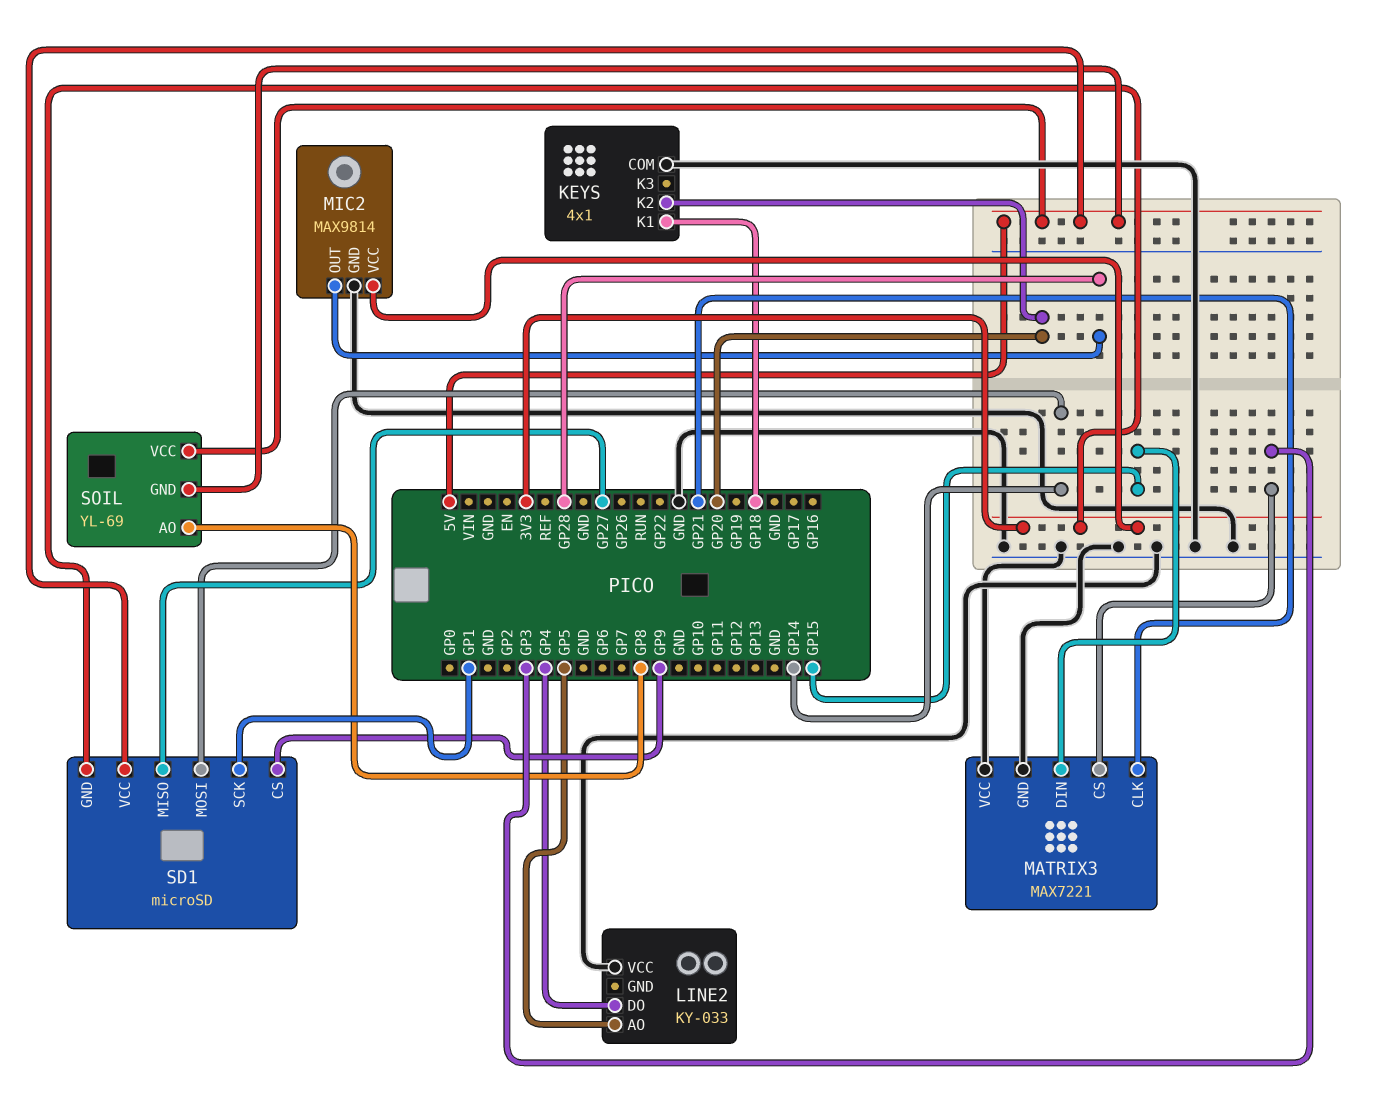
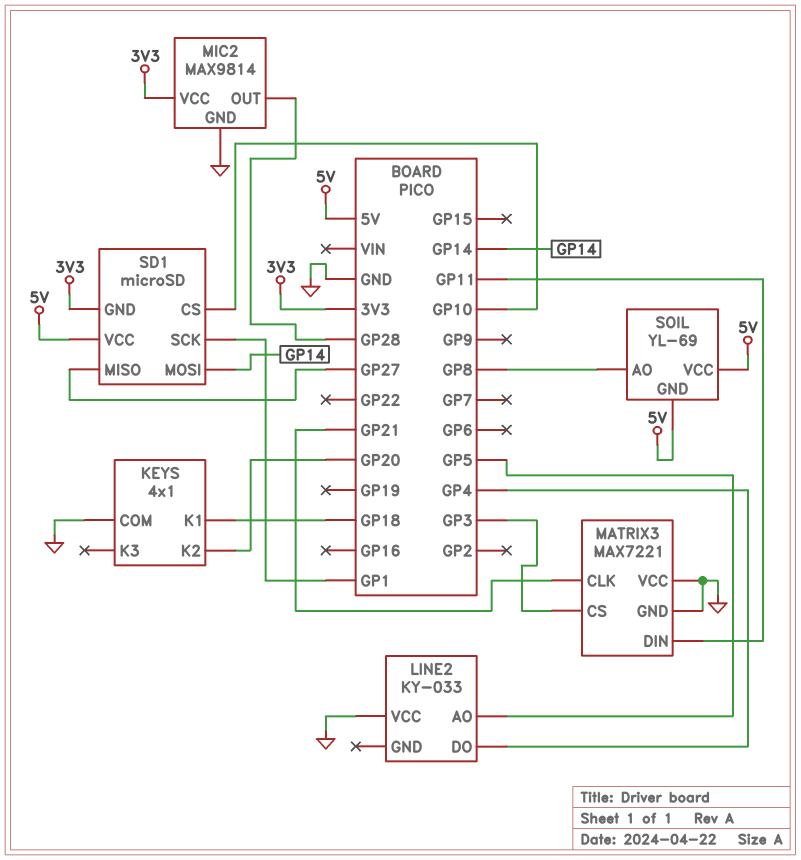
MATRIX3 pin DIN: GP15 -> GP11
SD1 pin CS: GP9 -> GP10

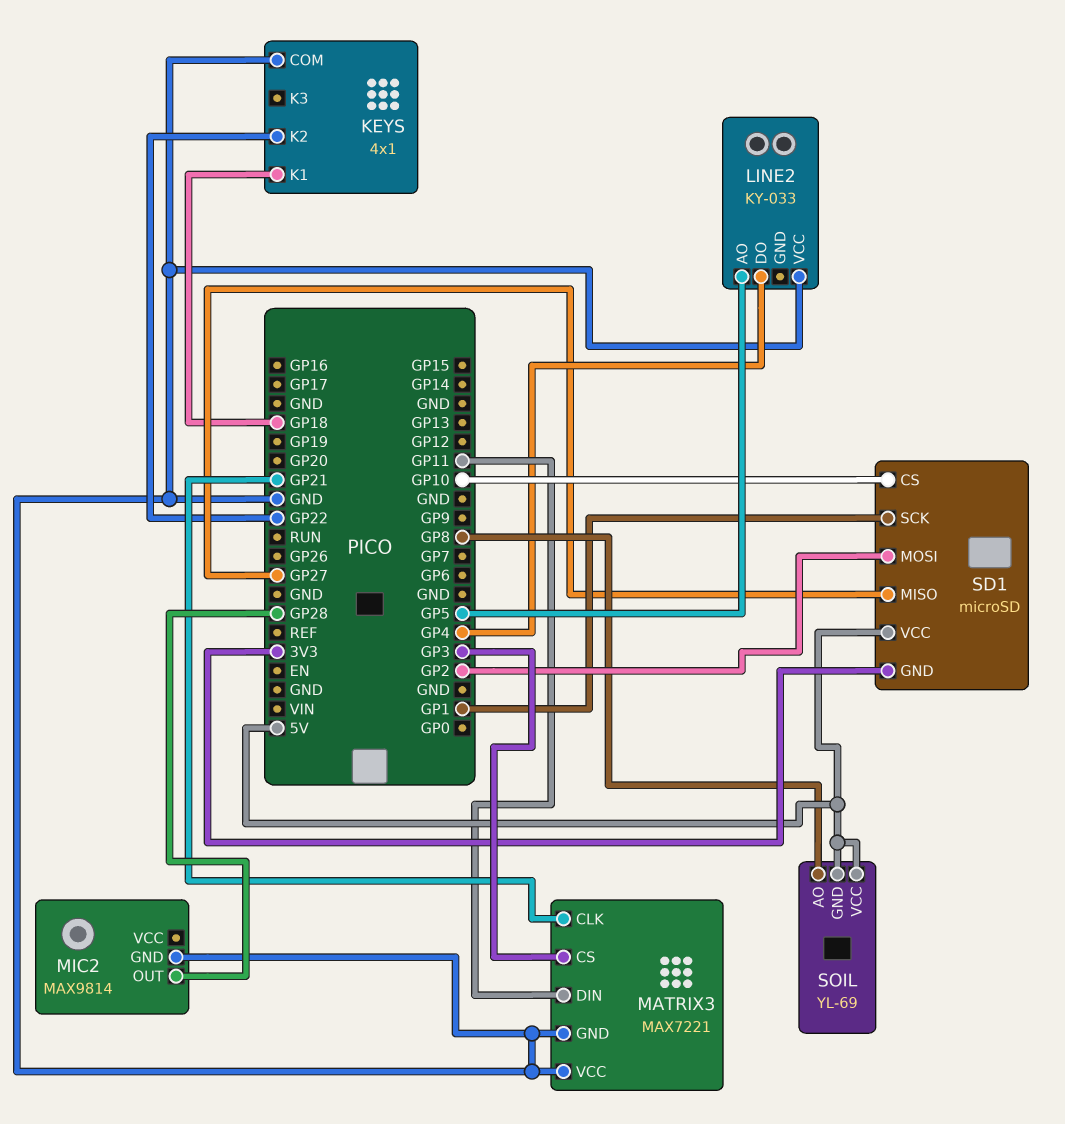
KEYS pin K2: GP20 -> GP22
MIC2 pin VCC: 3V3 -> none
SD1 pin MOSI: GP14 -> GP2

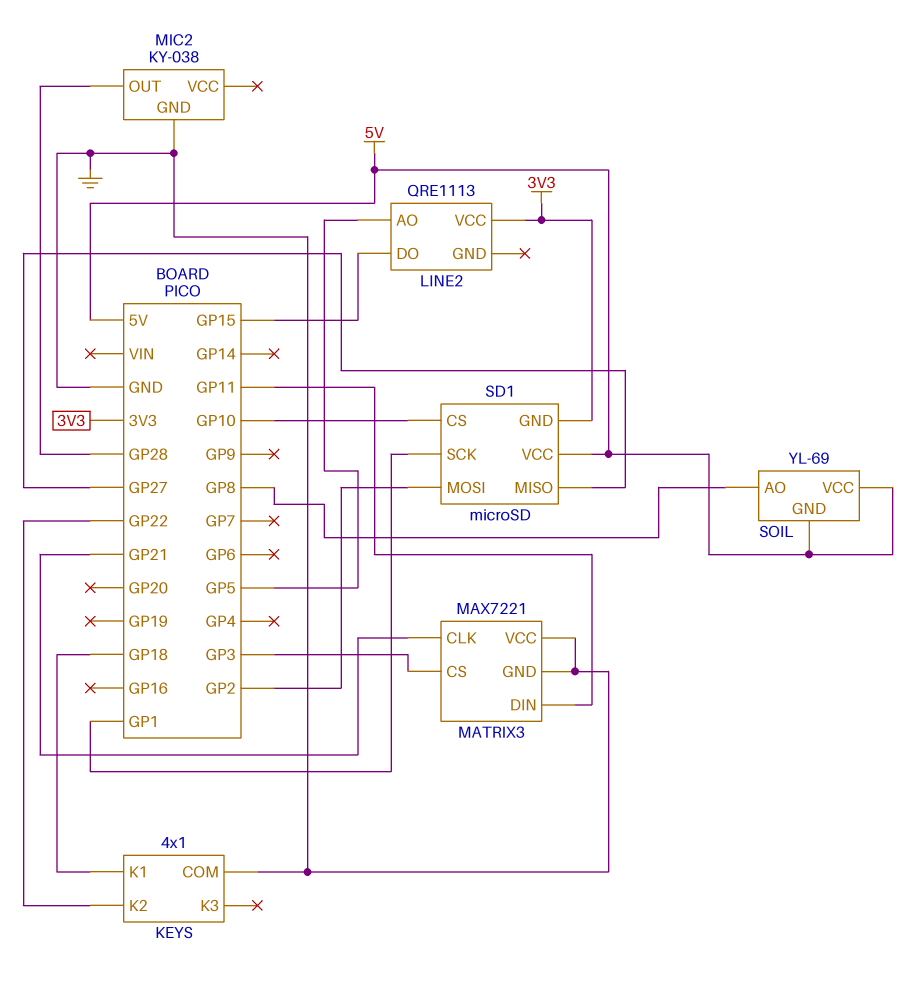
LINE2: KY-033 -> QRE1113
LINE2 pin DO: GP4 -> GP15
LINE2 pin VCC: GND -> 3V3
MIC2: MAX9814 -> KY-038

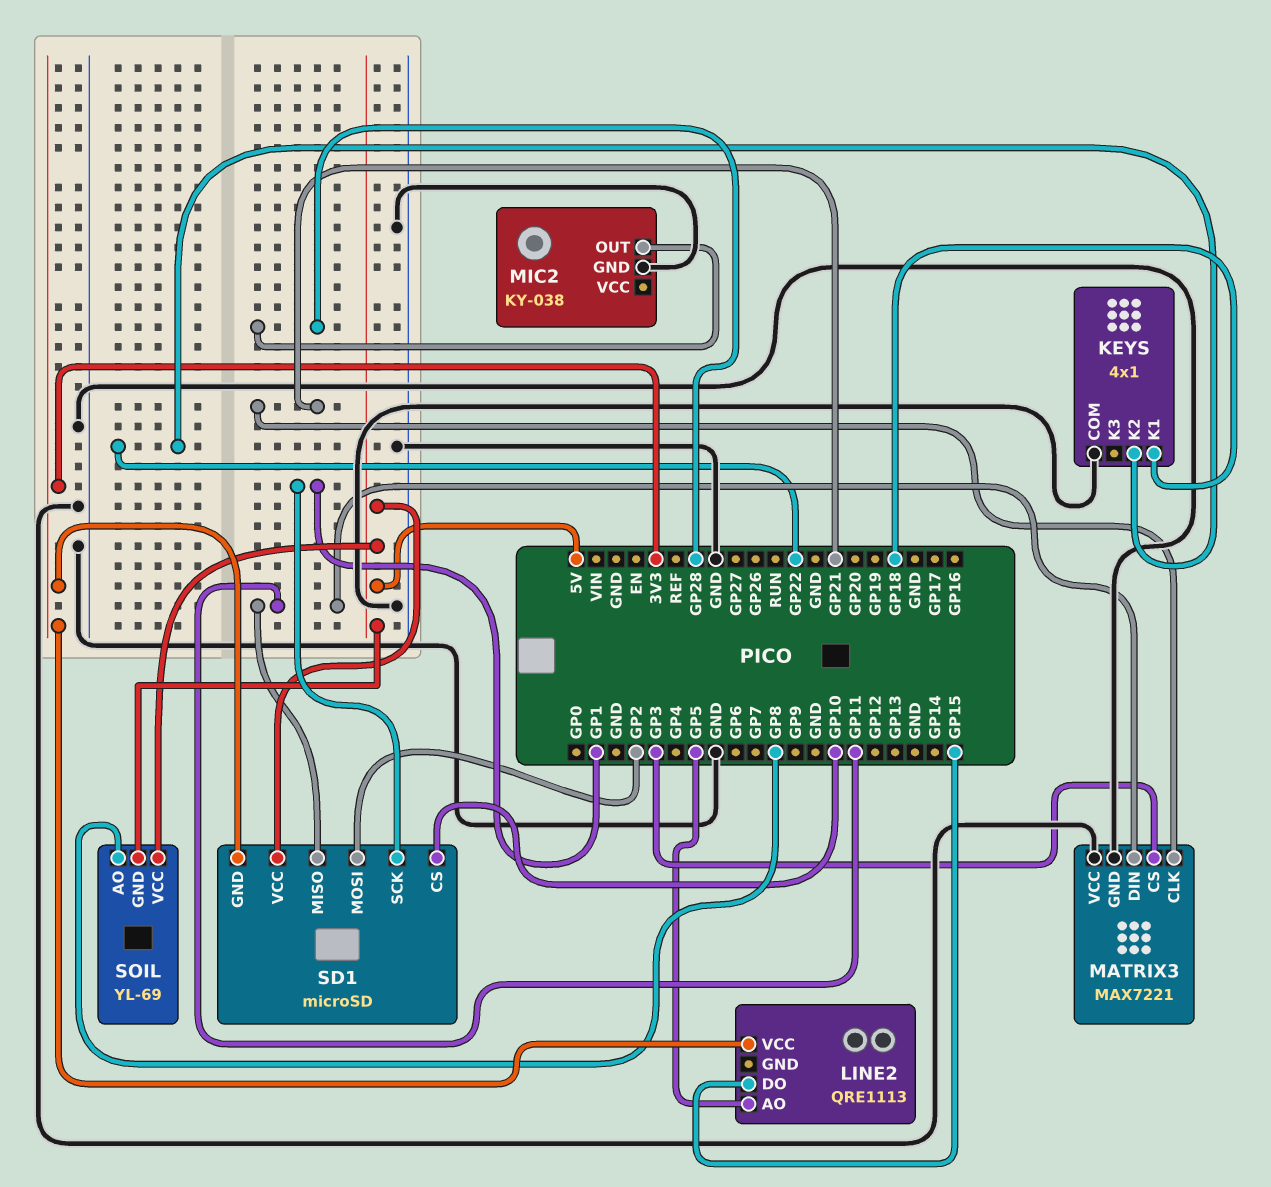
SD1 pin MISO: GP27 -> GP11

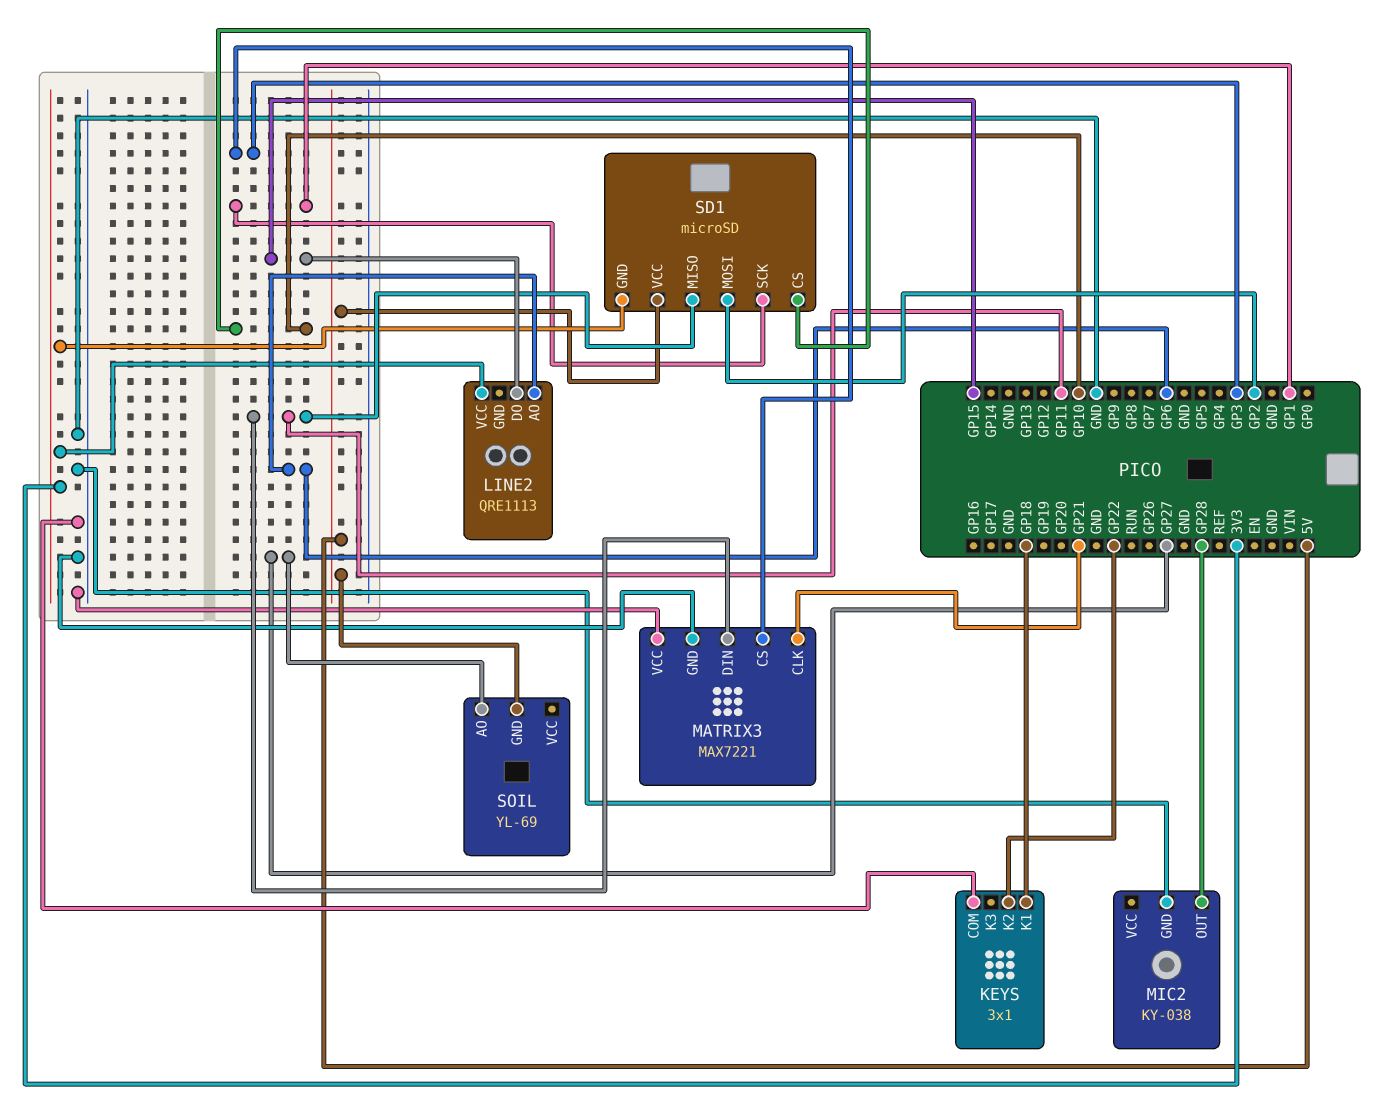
KEYS: 4x1 -> 3x1
LINE2 pin AO: GP5 -> GP6
SOIL pin AO: GP8 -> GP27
SOIL pin VCC: 5V -> none

